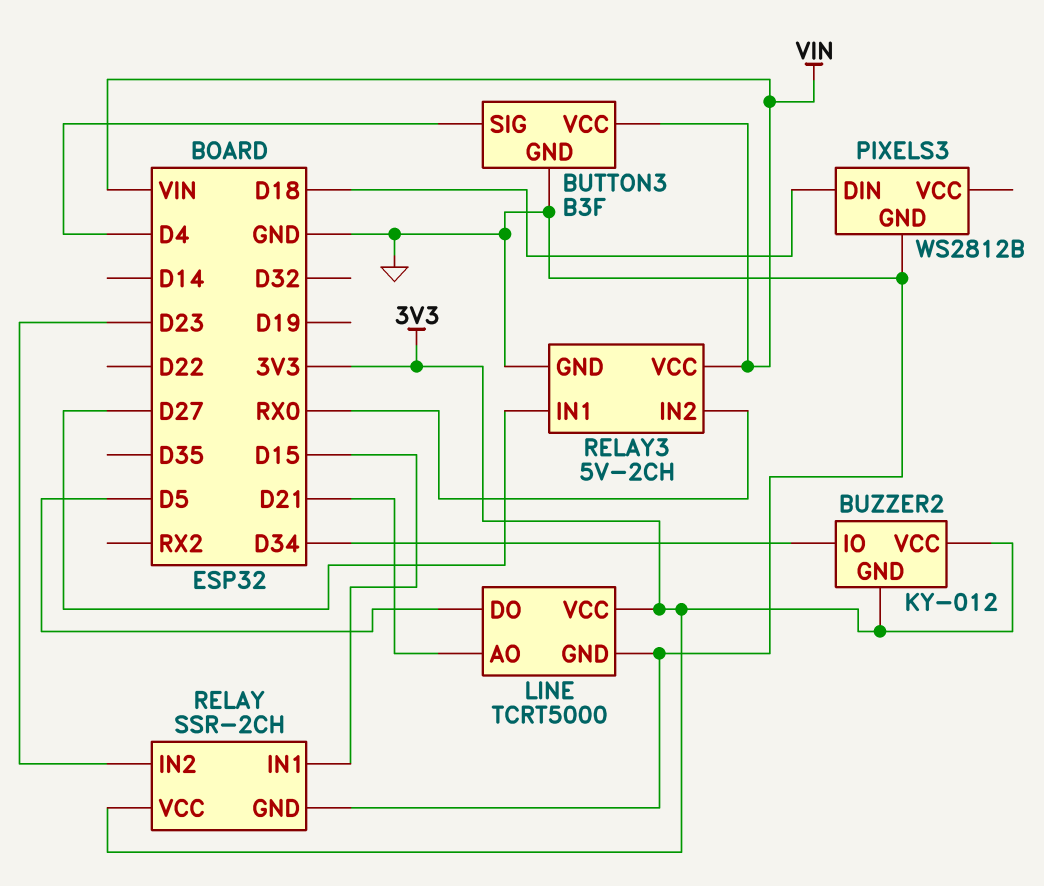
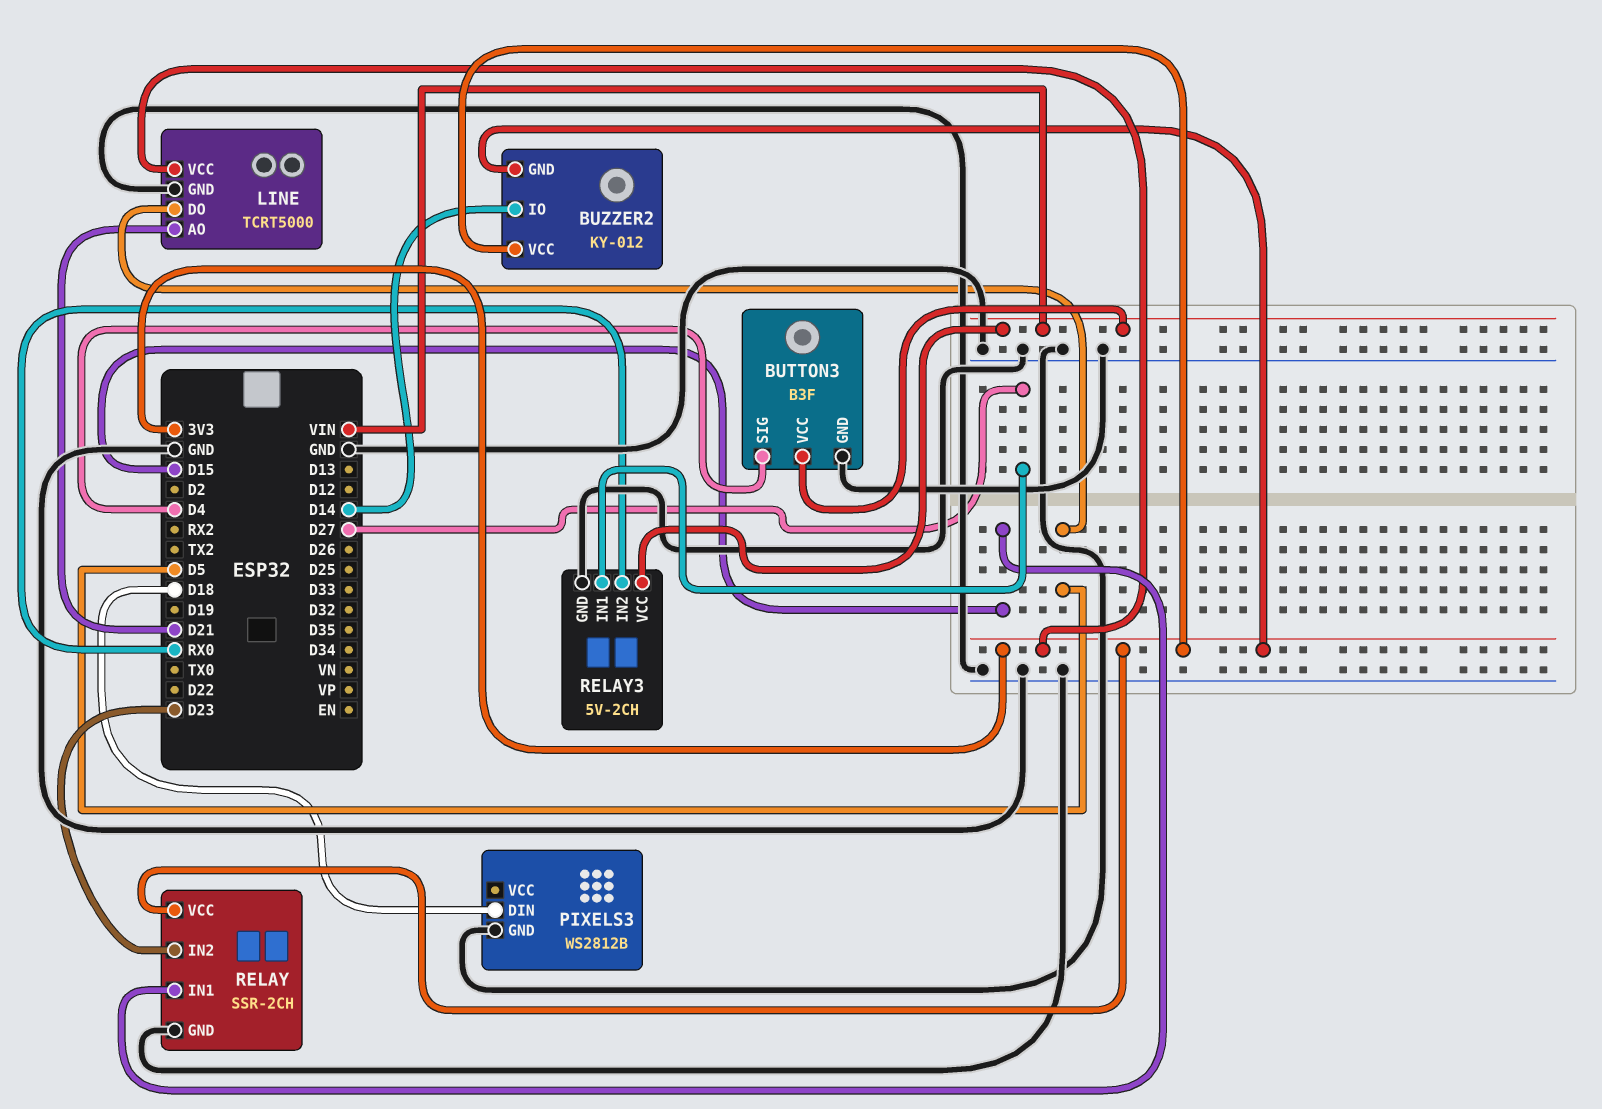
BUZZER2 pin IO: D34 -> D14

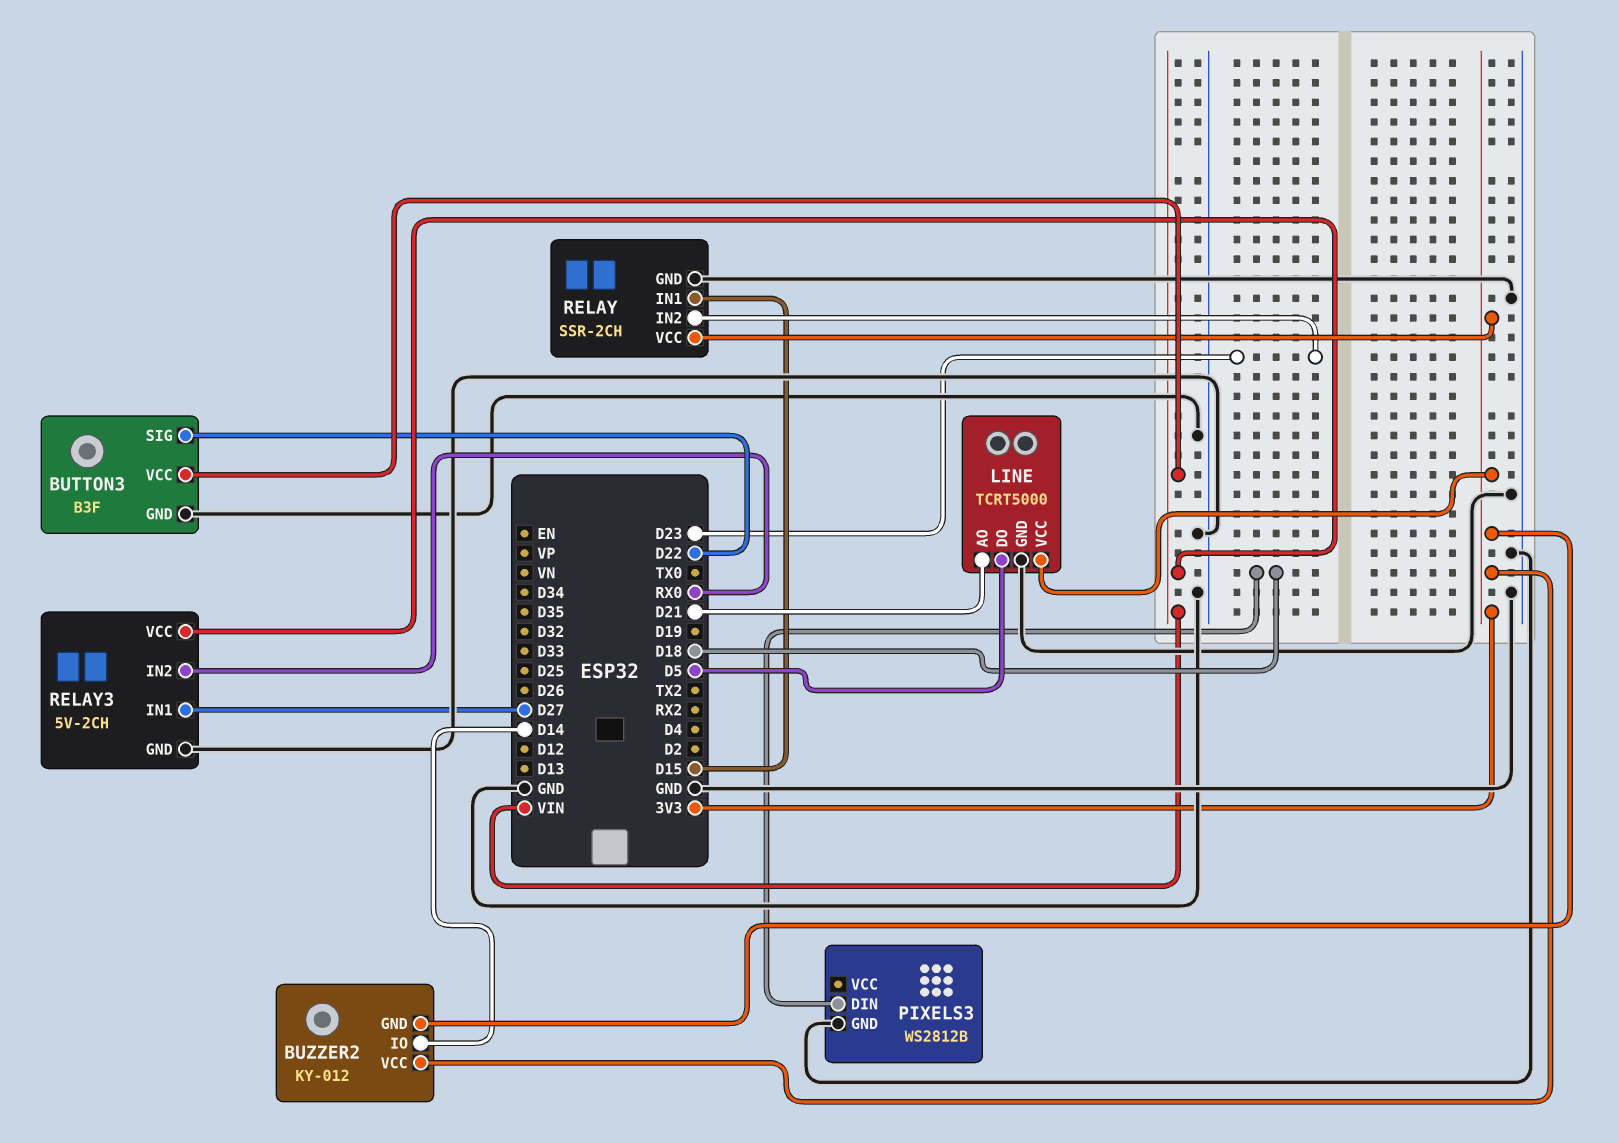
BUTTON3 pin SIG: D4 -> D22

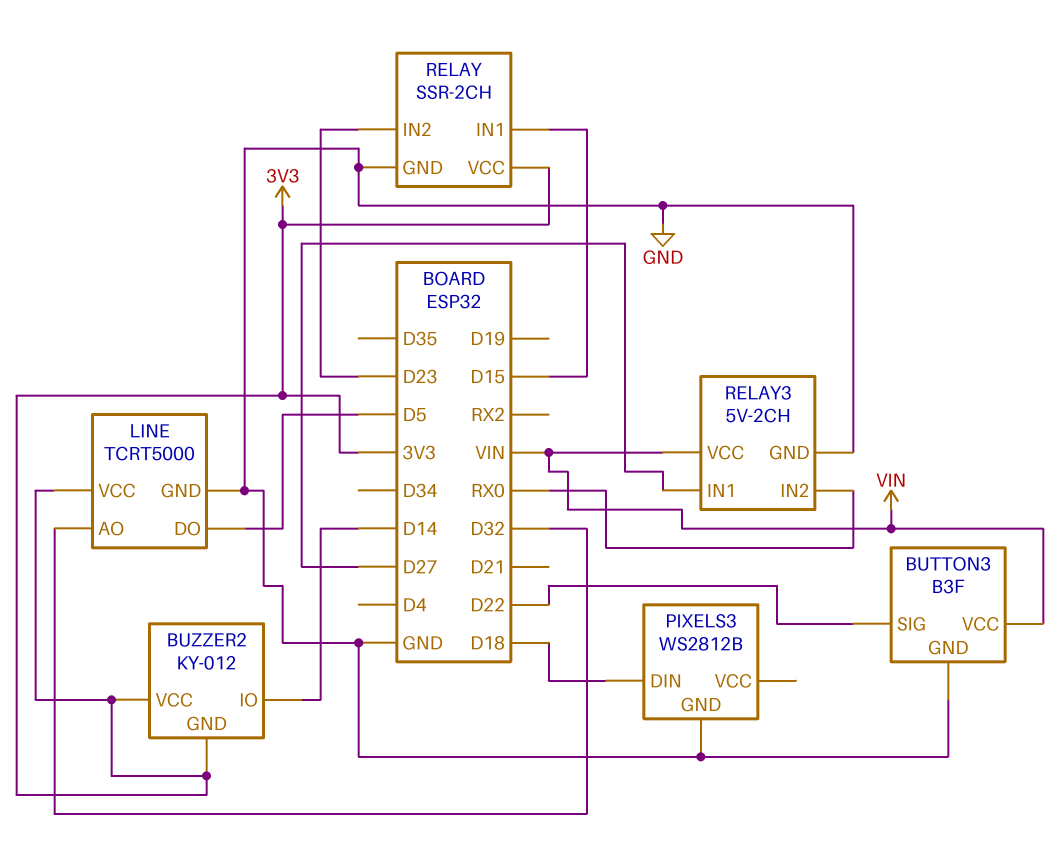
LINE pin AO: D21 -> D32

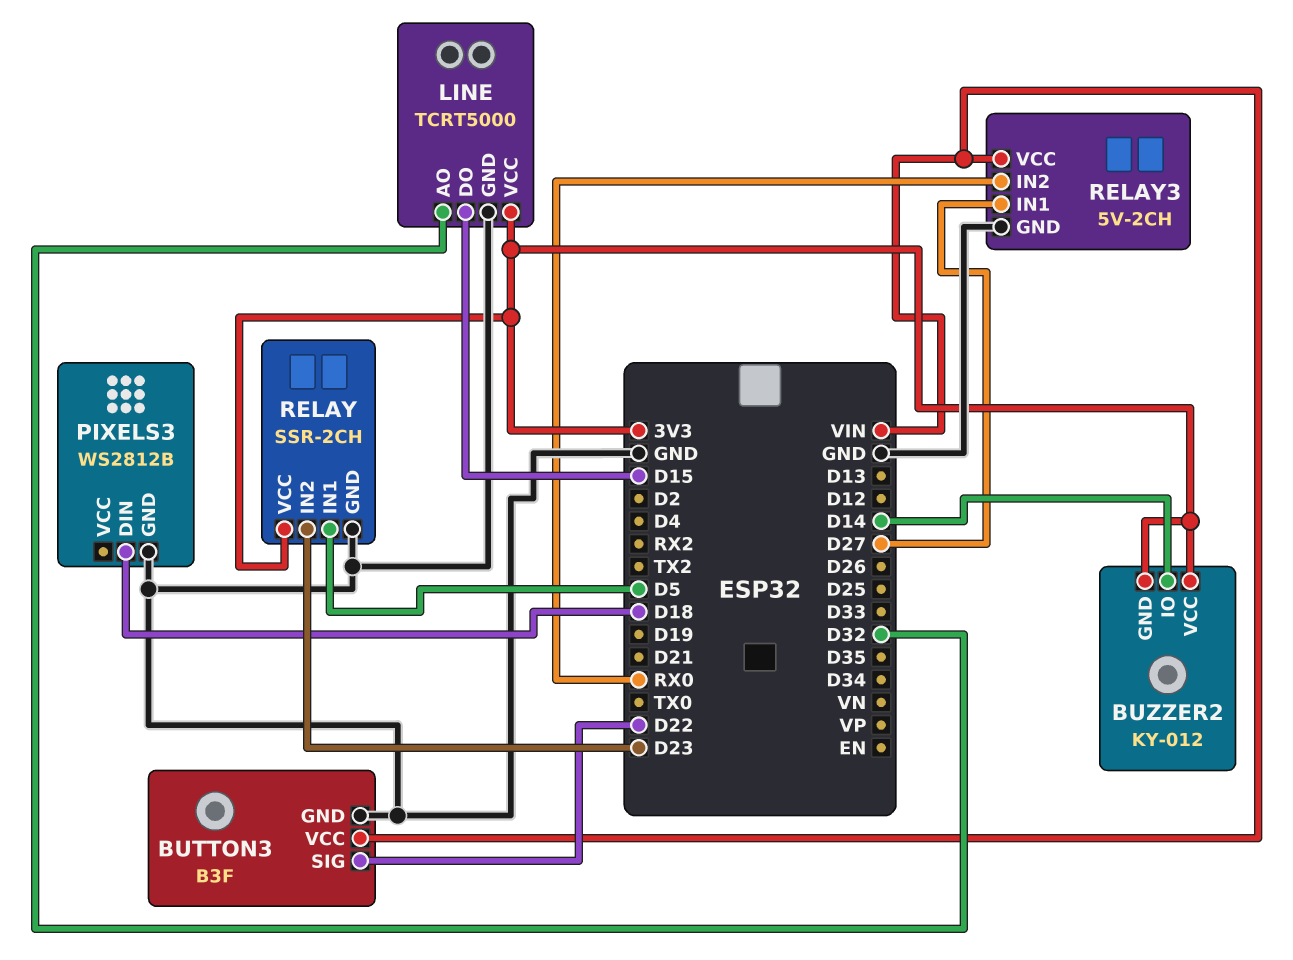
LINE pin DO: D5 -> D15
RELAY pin IN1: D15 -> D5

